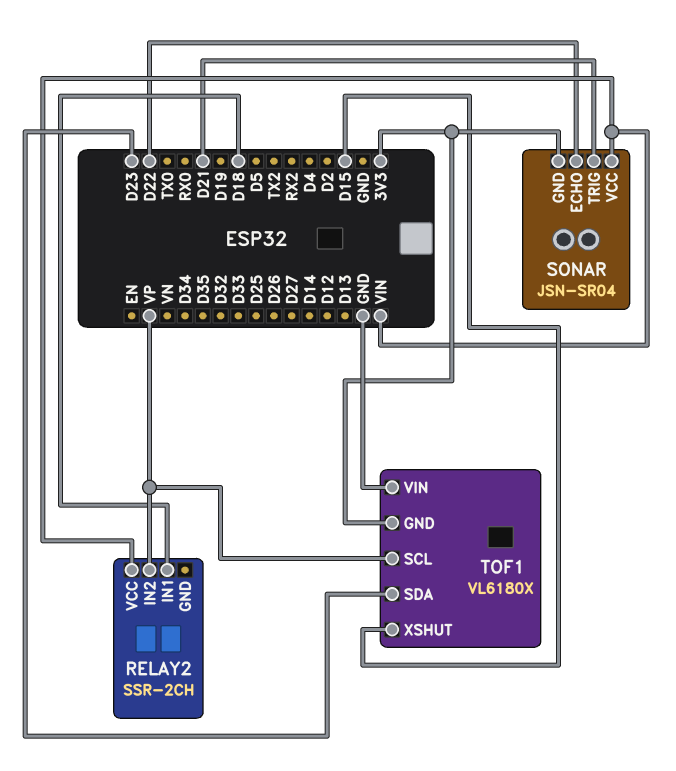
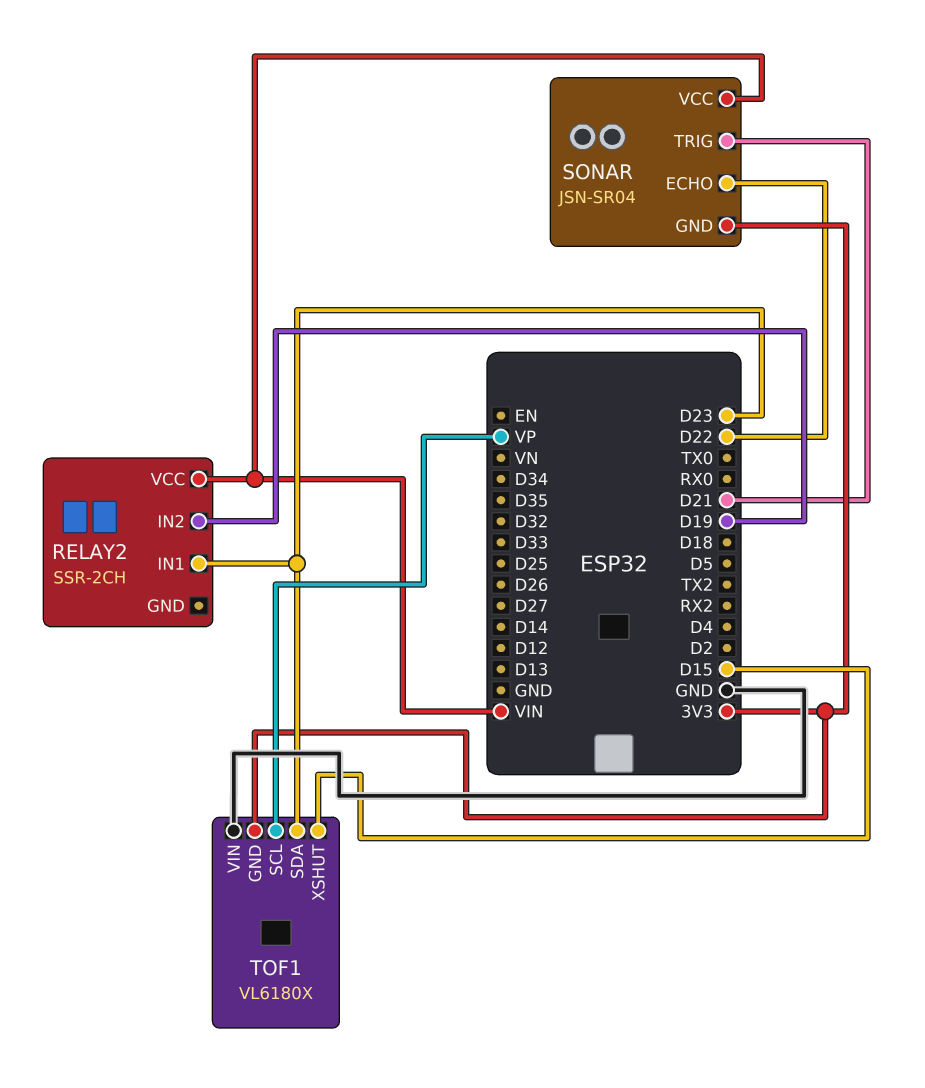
RELAY2 pin IN1: D18 -> D23
RELAY2 pin IN2: VP -> D19

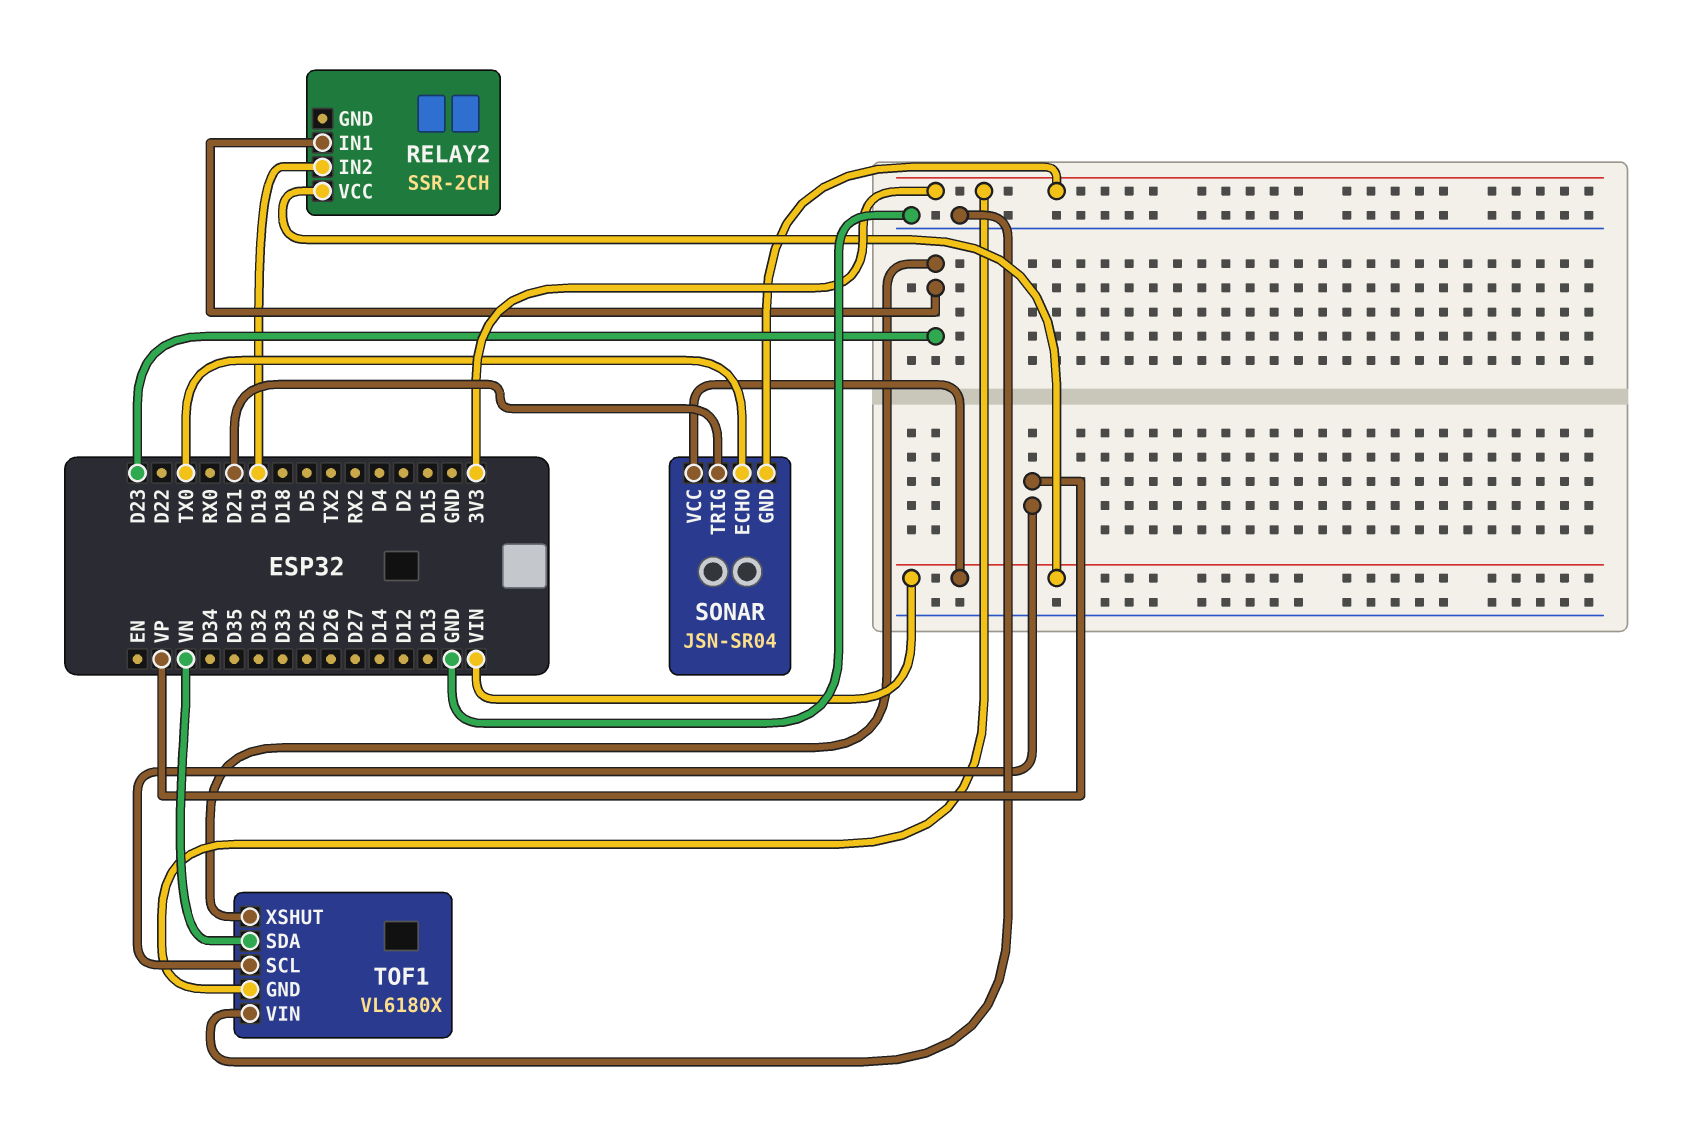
SONAR pin ECHO: D22 -> TX0
TOF1 pin SDA: D23 -> VN
TOF1 pin XSHUT: D15 -> D23

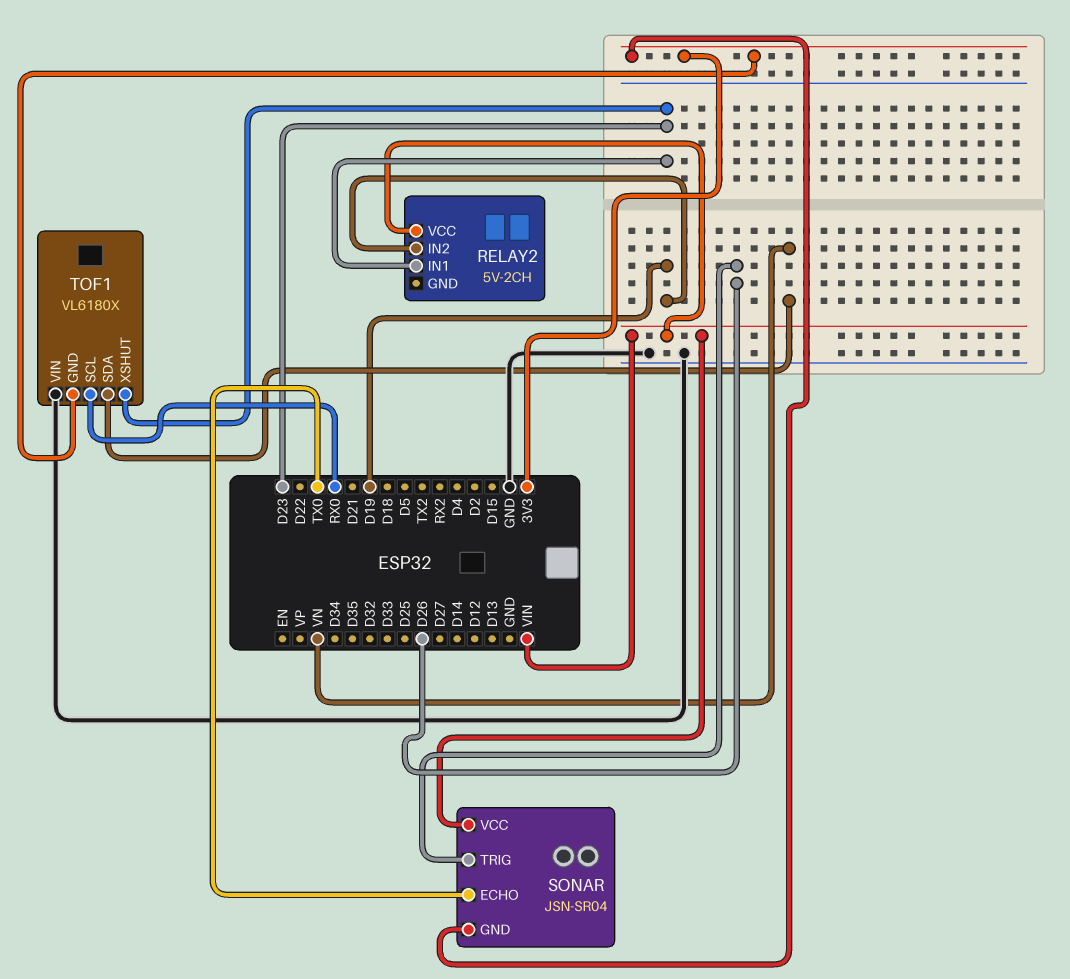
RELAY2: SSR-2CH -> 5V-2CH
SONAR pin TRIG: D21 -> D26
TOF1 pin SCL: VP -> RX0

